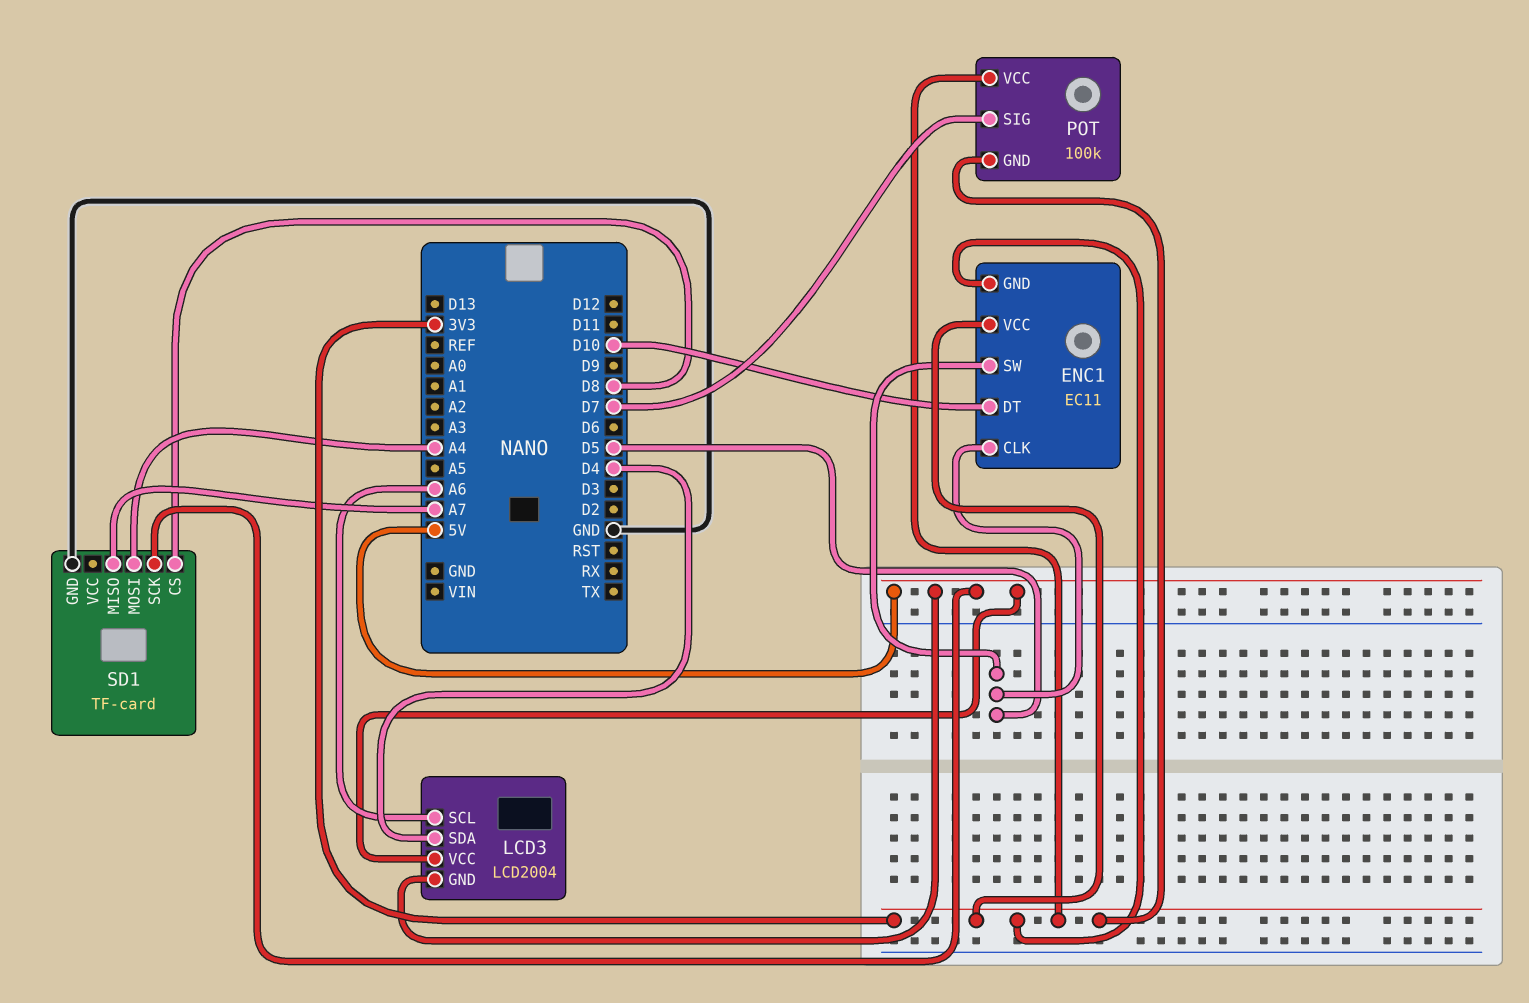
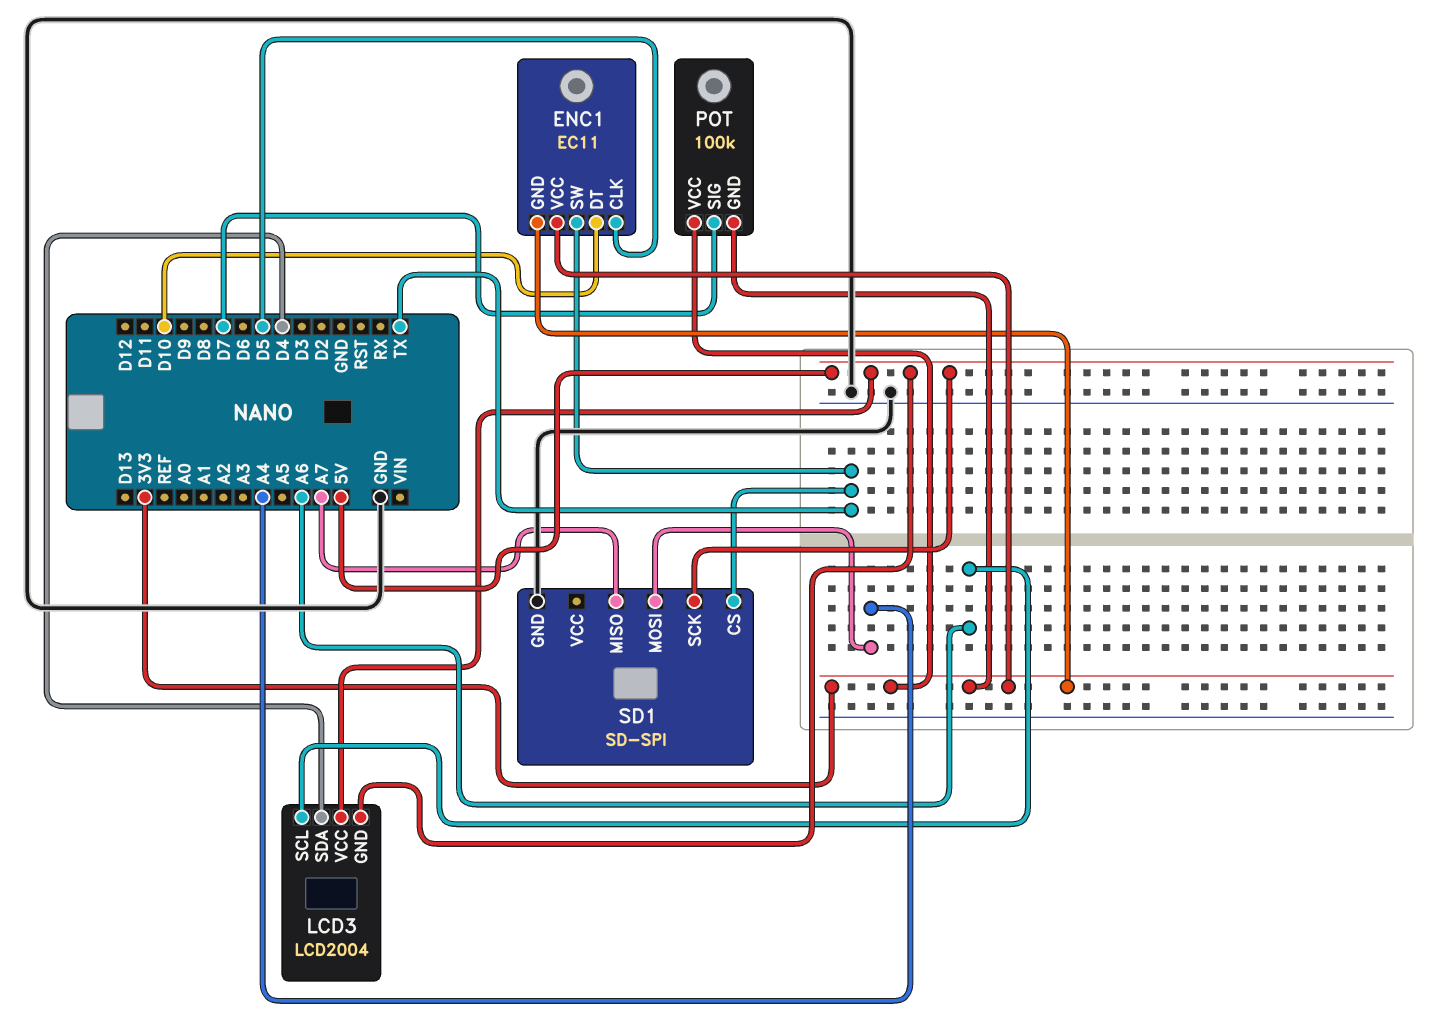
ENC1 pin SW: D5 -> TX
SD1: TF-card -> SD-SPI
SD1 pin CS: D8 -> TX

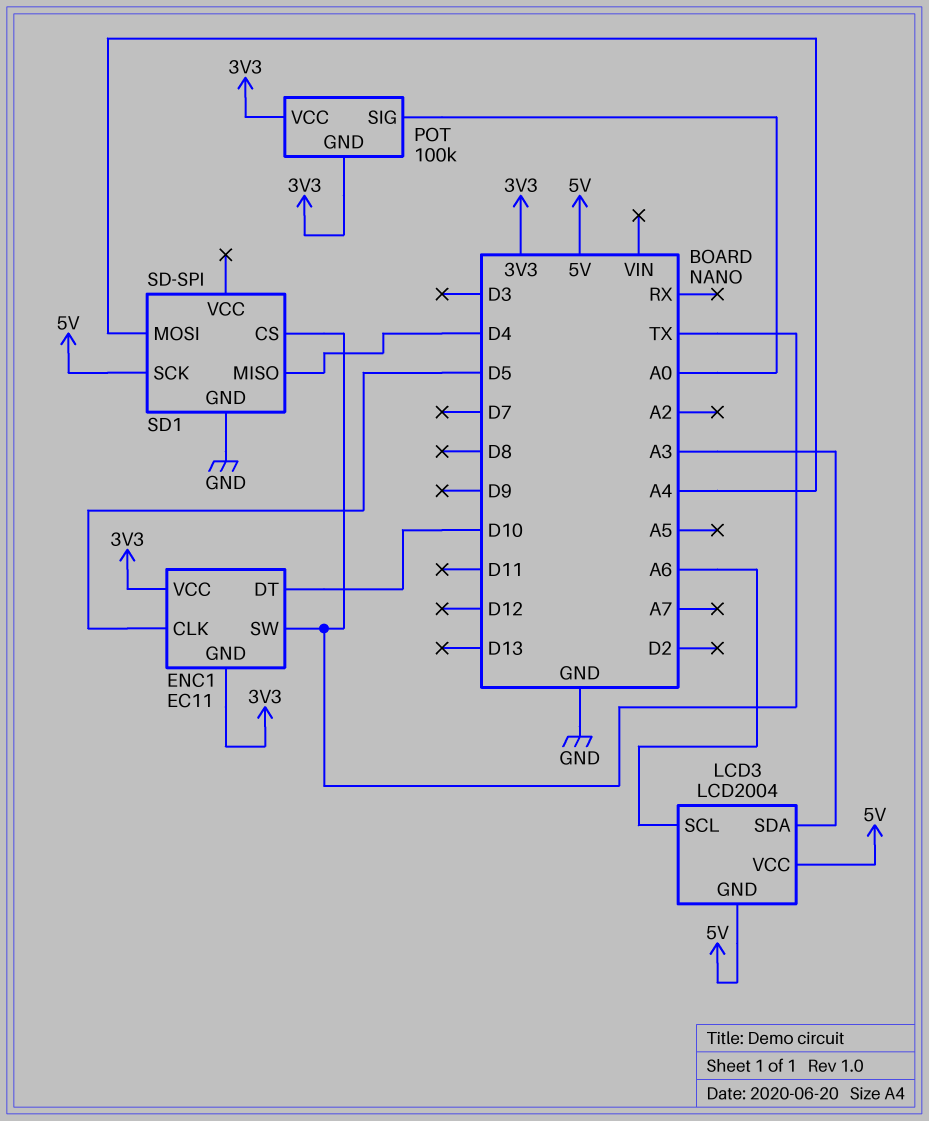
LCD3 pin SDA: D4 -> A3
POT pin SIG: D7 -> A0
SD1 pin MISO: A7 -> D4

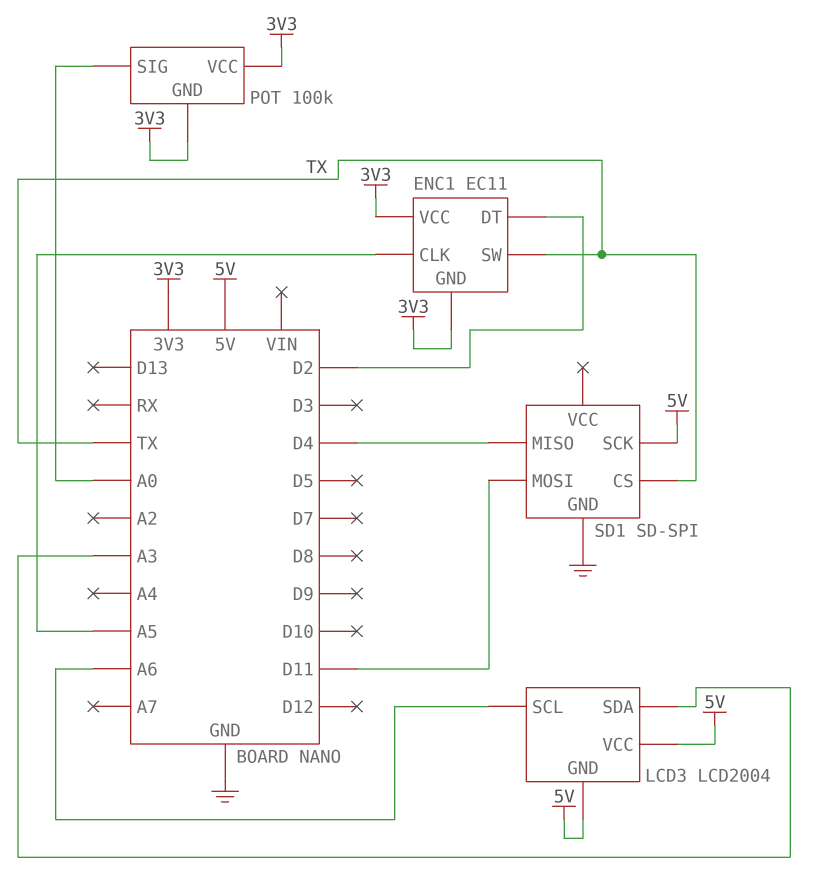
ENC1 pin CLK: D5 -> A5
ENC1 pin DT: D10 -> D2
SD1 pin MOSI: A4 -> D11

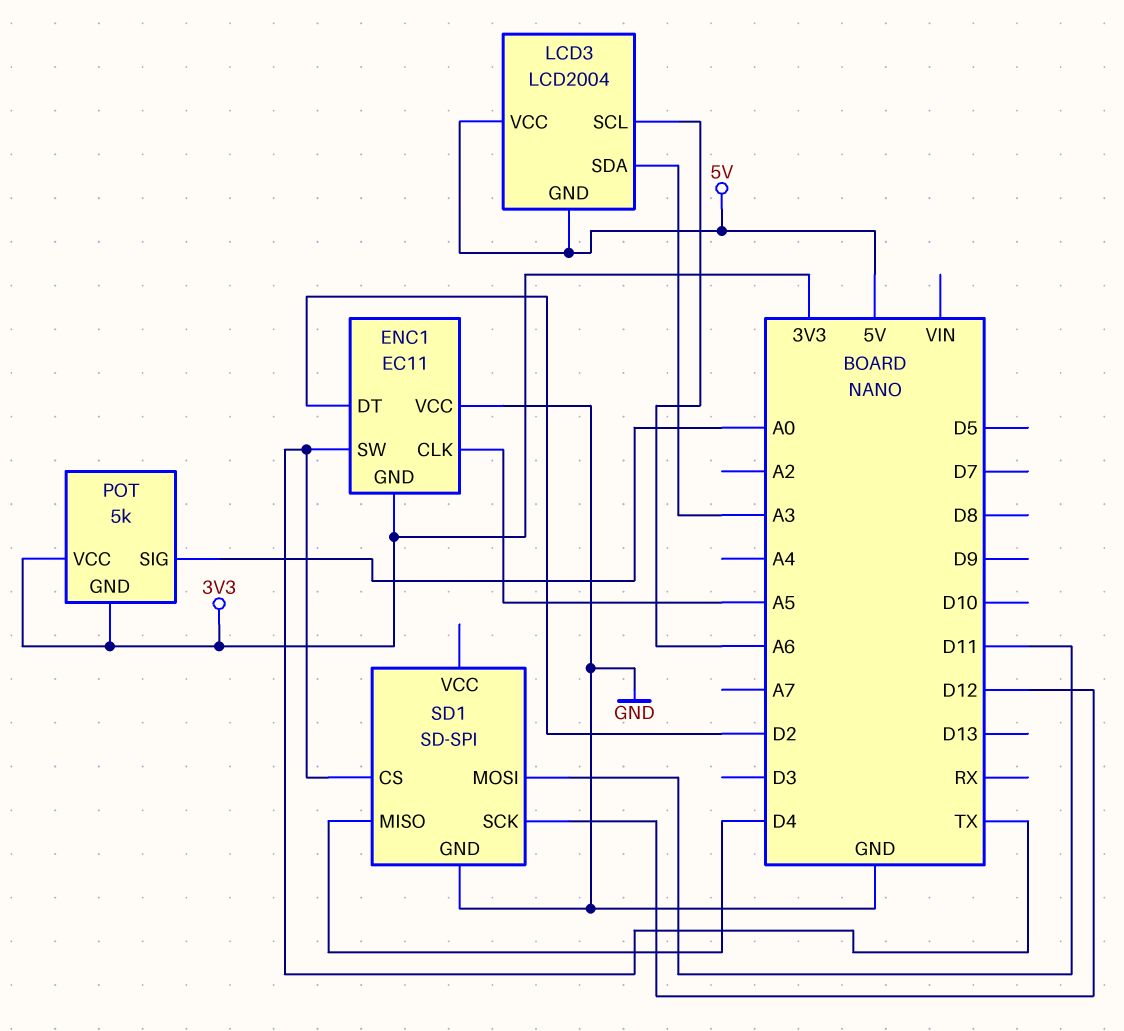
ENC1 pin VCC: 3V3 -> GND
POT: 100k -> 5k
SD1 pin SCK: 5V -> D12

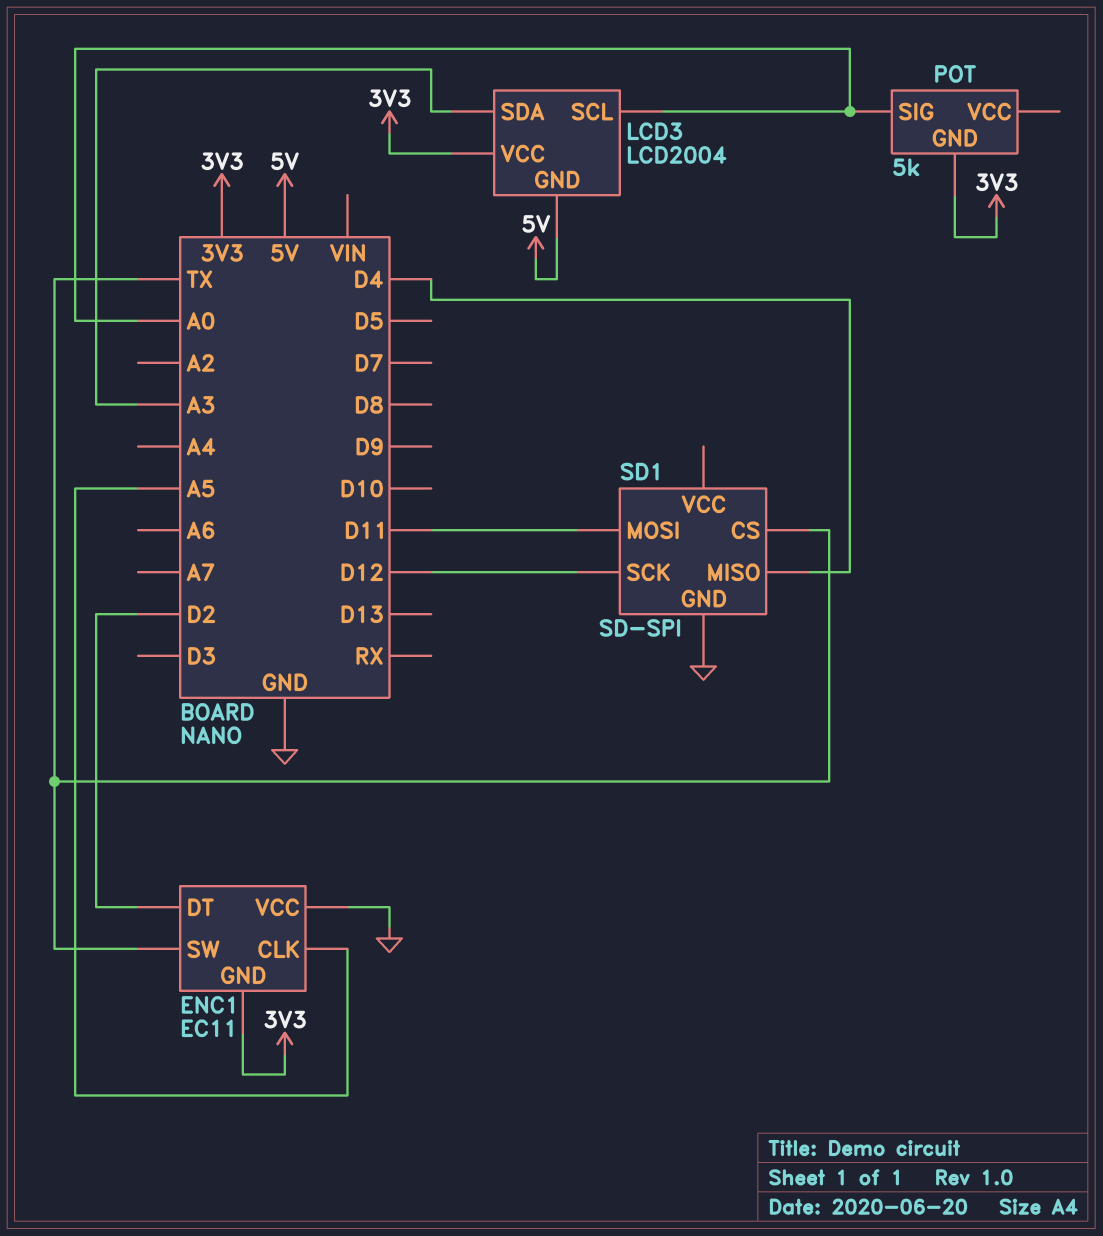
LCD3 pin SCL: A6 -> A0
LCD3 pin VCC: 5V -> 3V3
POT pin VCC: 3V3 -> none

